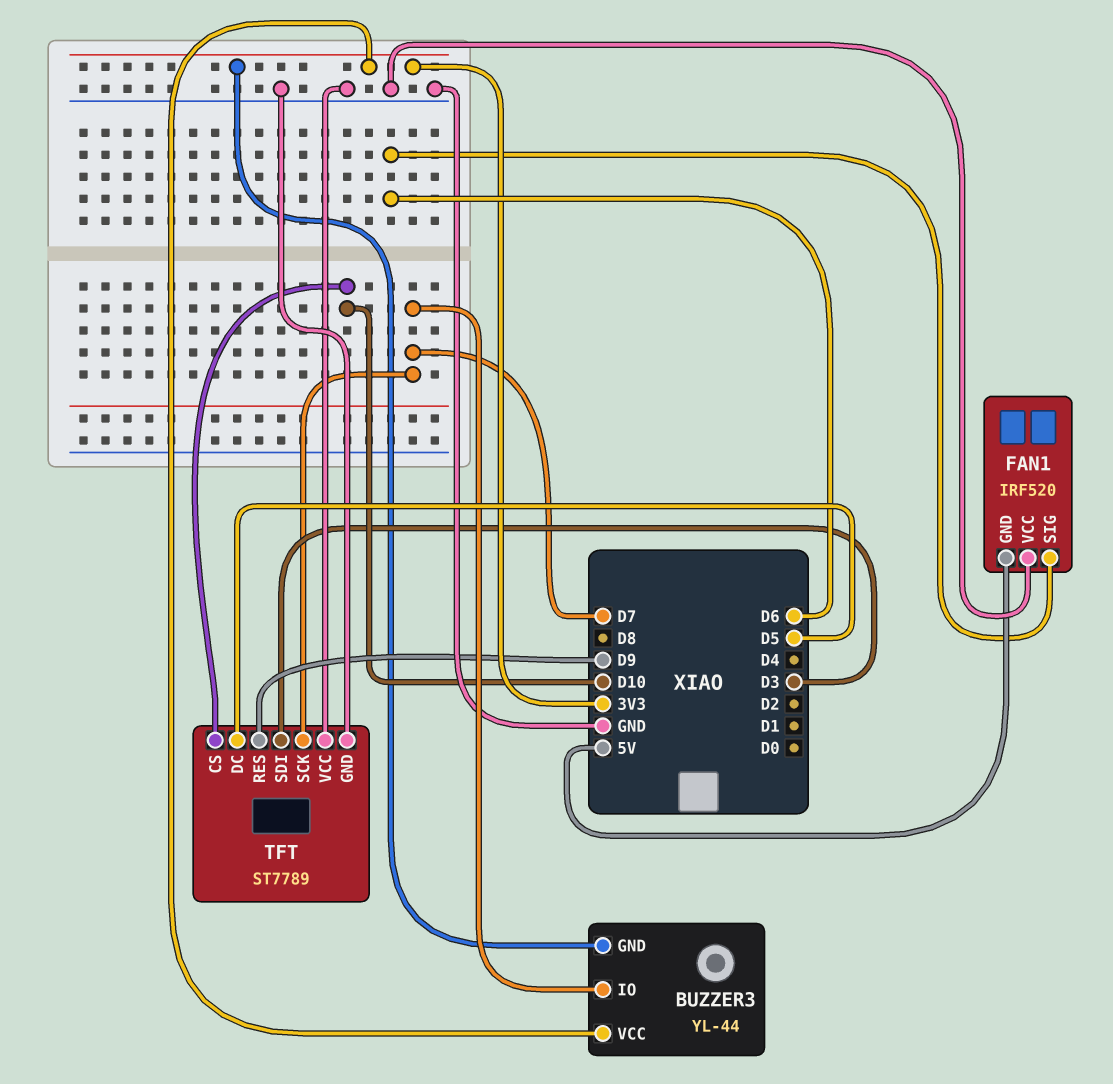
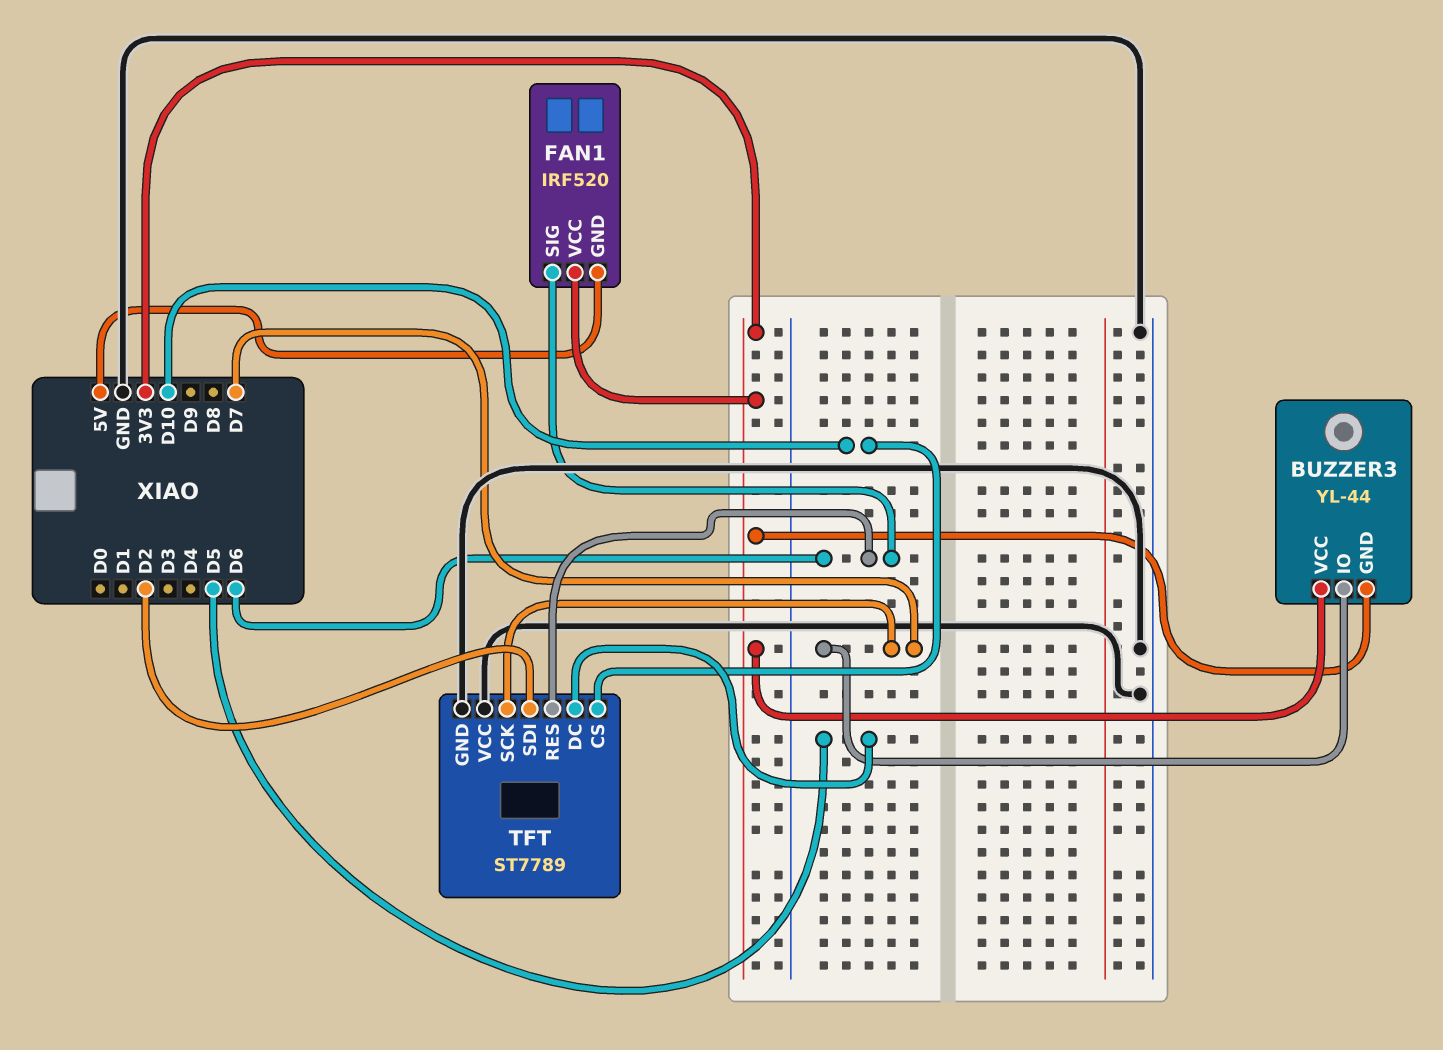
FAN1 pin VCC: GND -> 3V3
TFT pin RES: D9 -> D6
TFT pin SDI: D3 -> D2

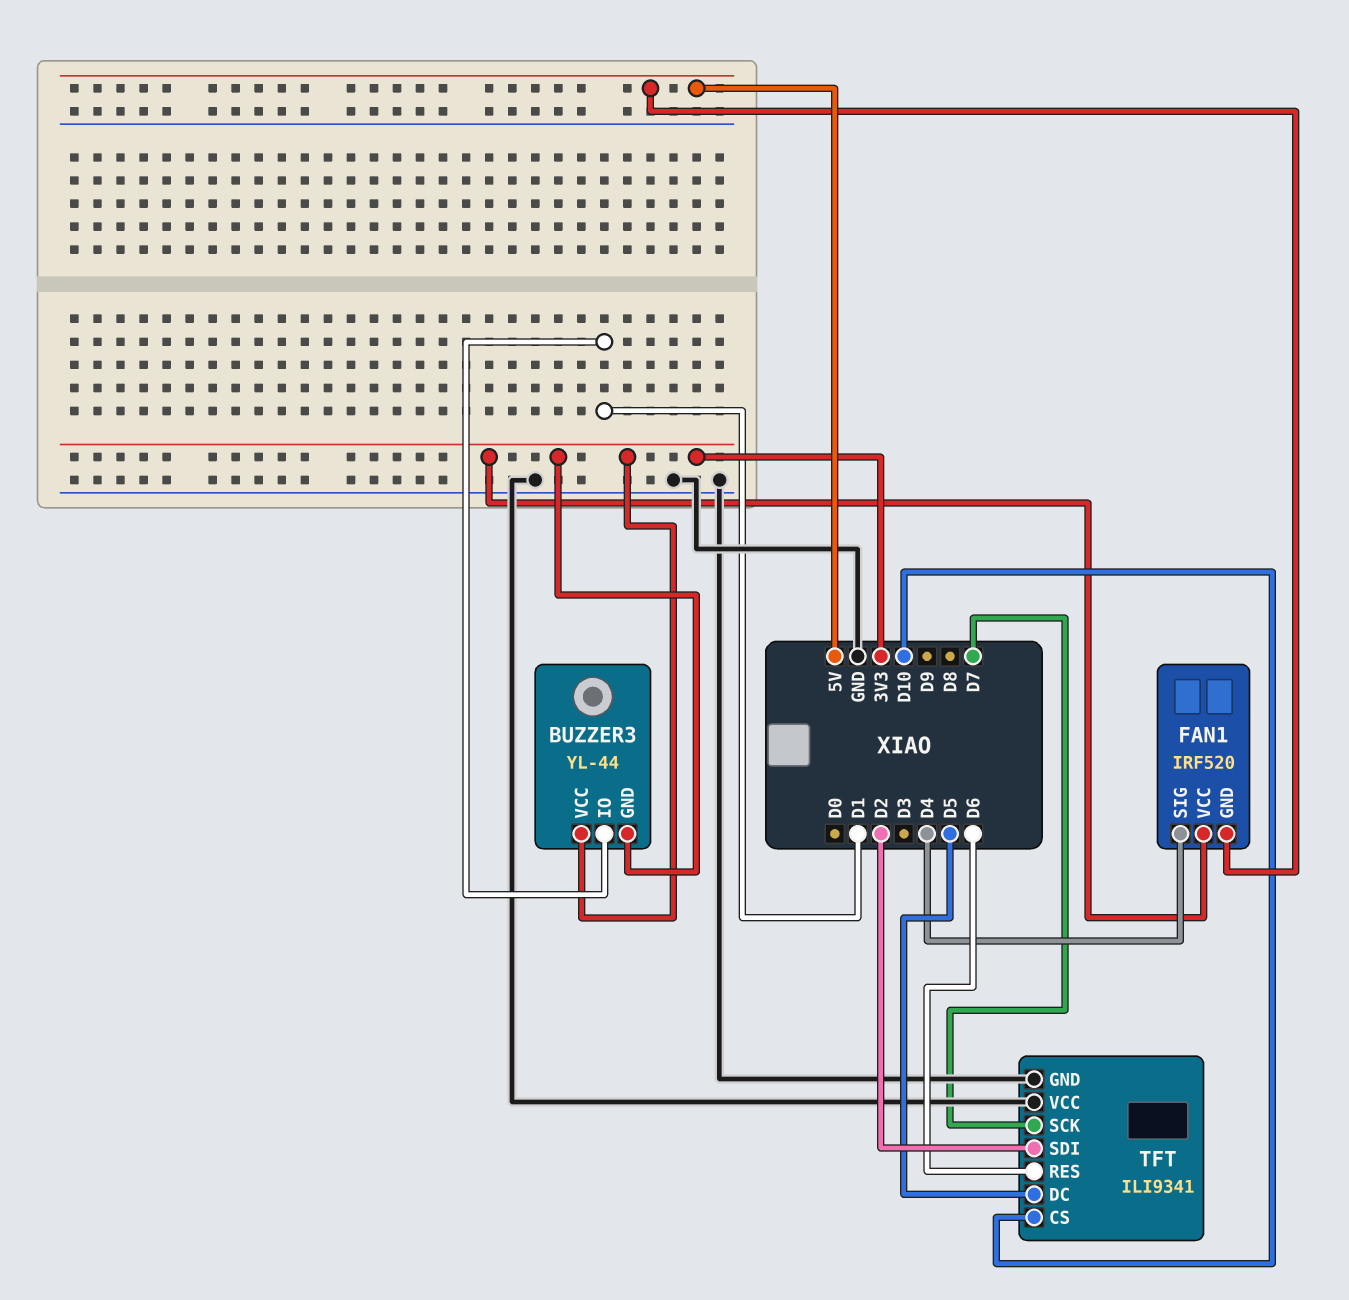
BUZZER3 pin IO: D7 -> D1
FAN1 pin SIG: D6 -> D4
TFT: ST7789 -> ILI9341

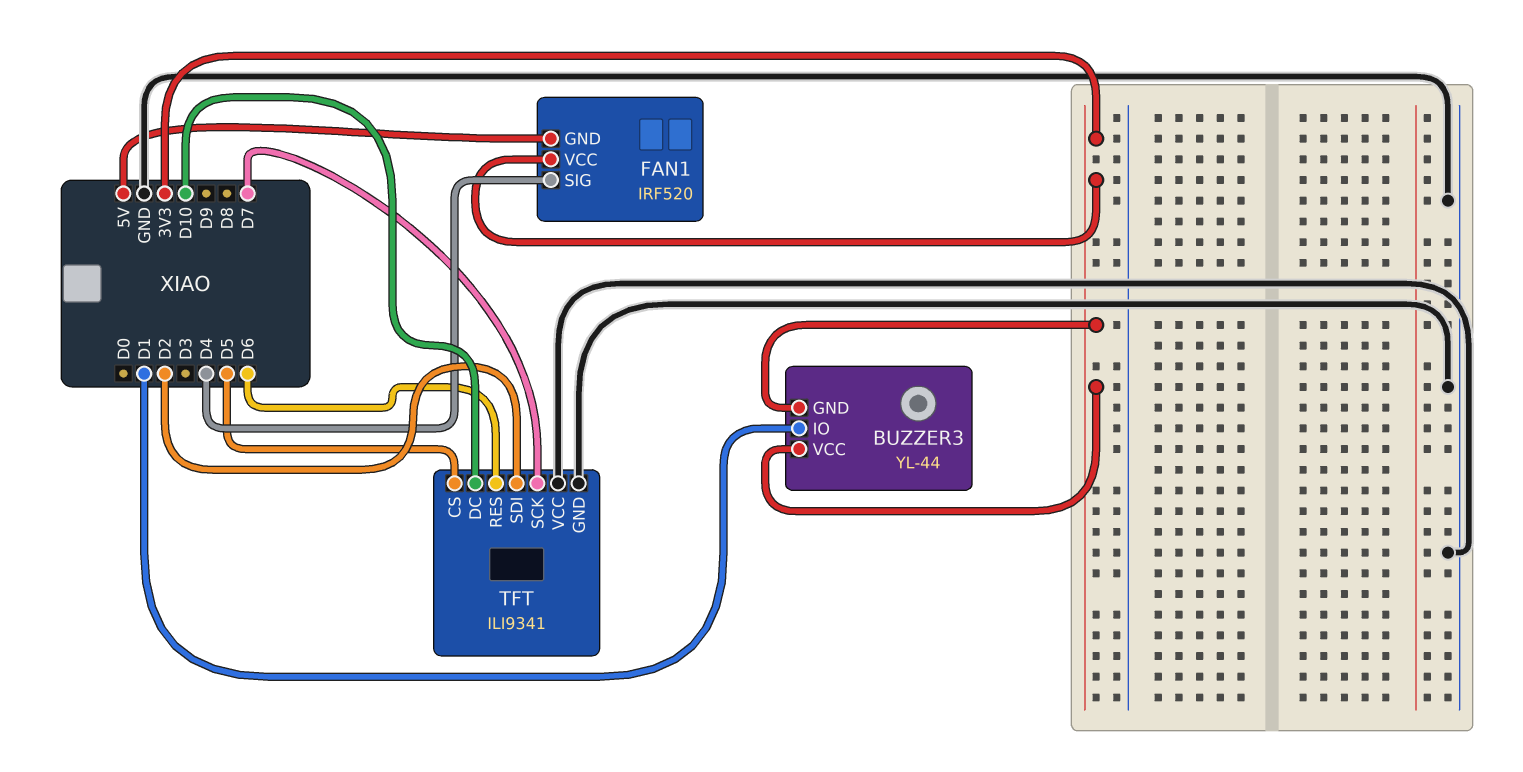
TFT pin CS: D10 -> D5
TFT pin DC: D5 -> D10

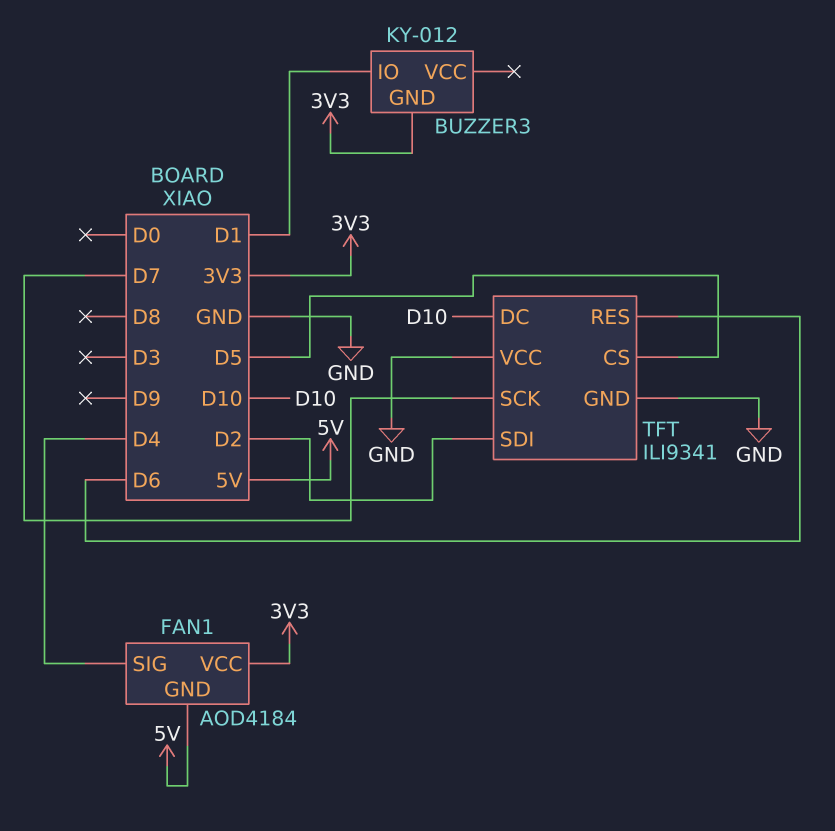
BUZZER3: YL-44 -> KY-012
BUZZER3 pin VCC: 3V3 -> none
FAN1: IRF520 -> AOD4184

